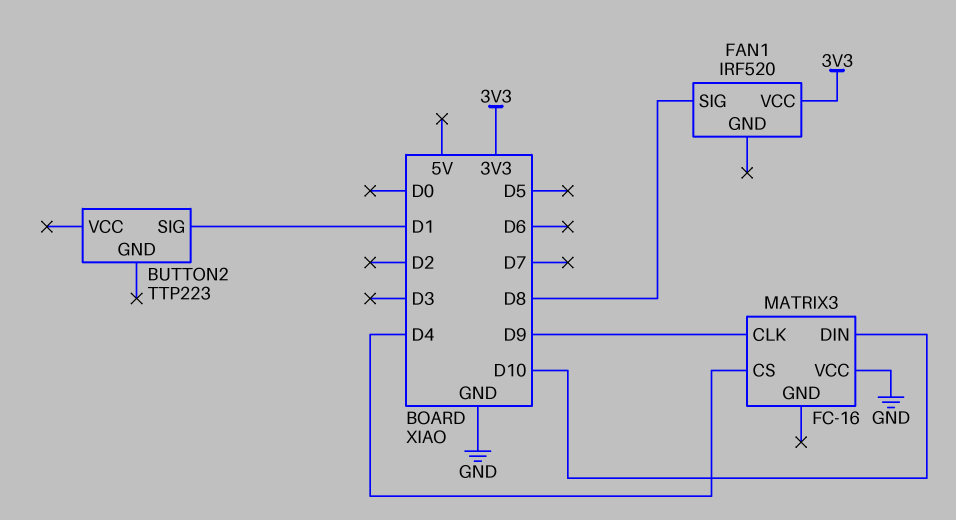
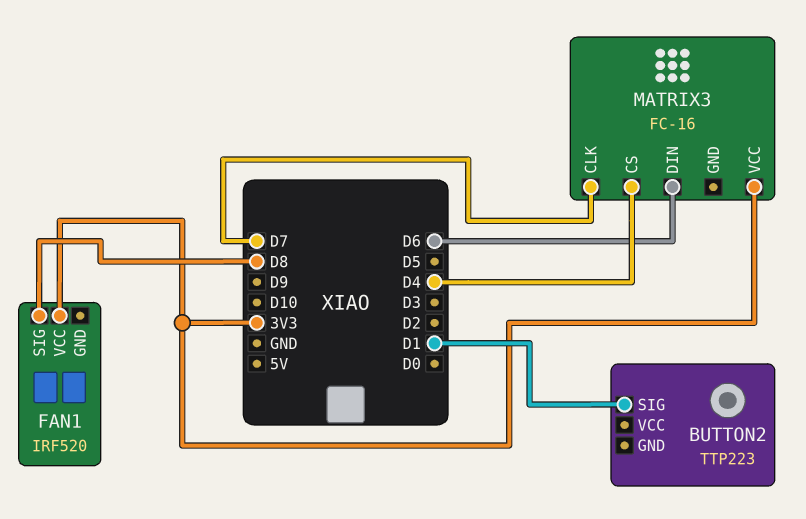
MATRIX3 pin CLK: D9 -> D7
MATRIX3 pin DIN: D10 -> D6
MATRIX3 pin VCC: GND -> 3V3

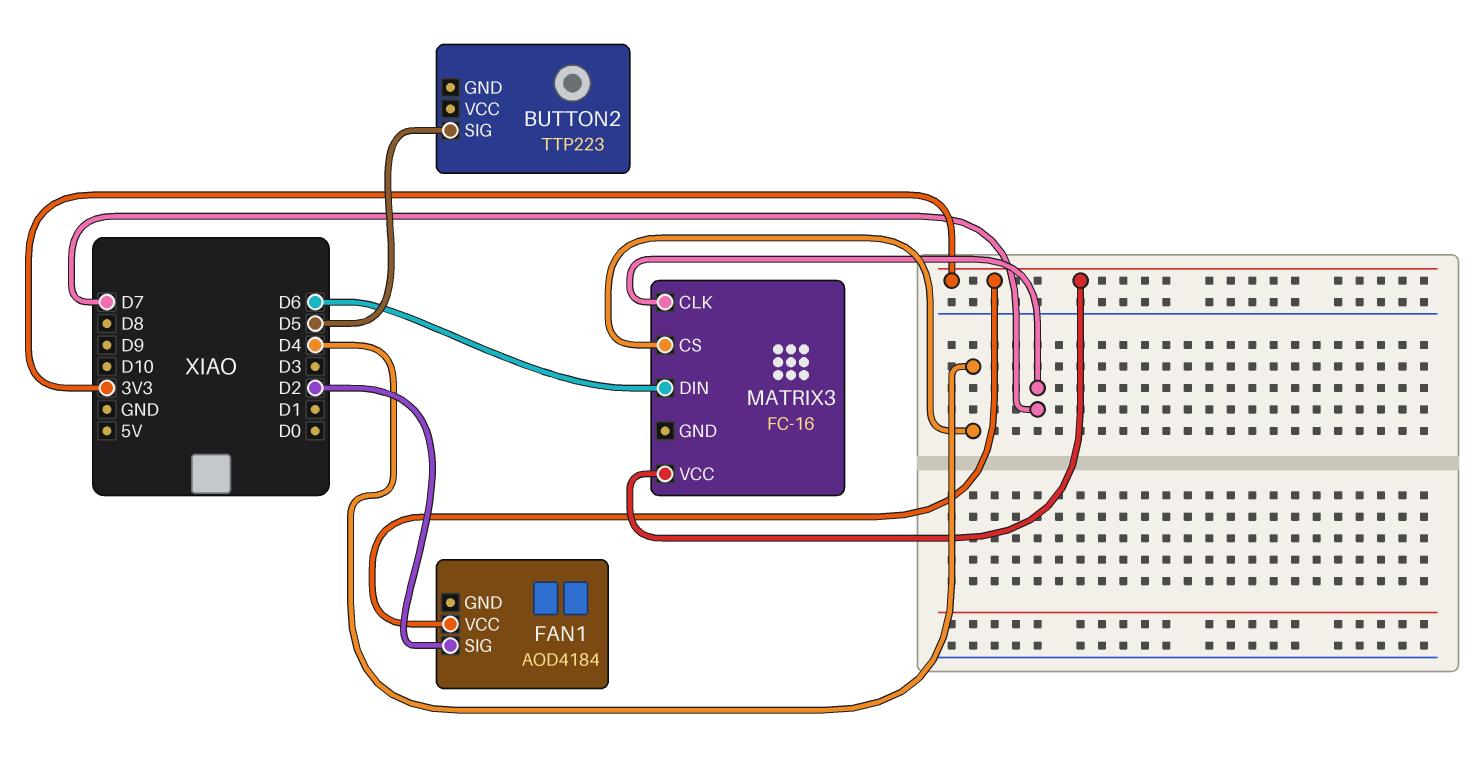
BUTTON2 pin SIG: D1 -> D5
FAN1: IRF520 -> AOD4184
FAN1 pin SIG: D8 -> D2

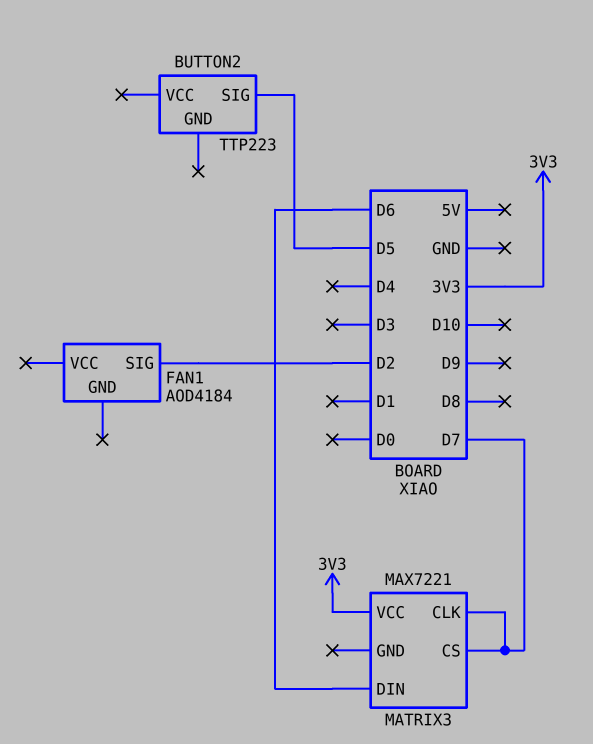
FAN1 pin VCC: 3V3 -> none
MATRIX3: FC-16 -> MAX7221
MATRIX3 pin CS: D4 -> D7

